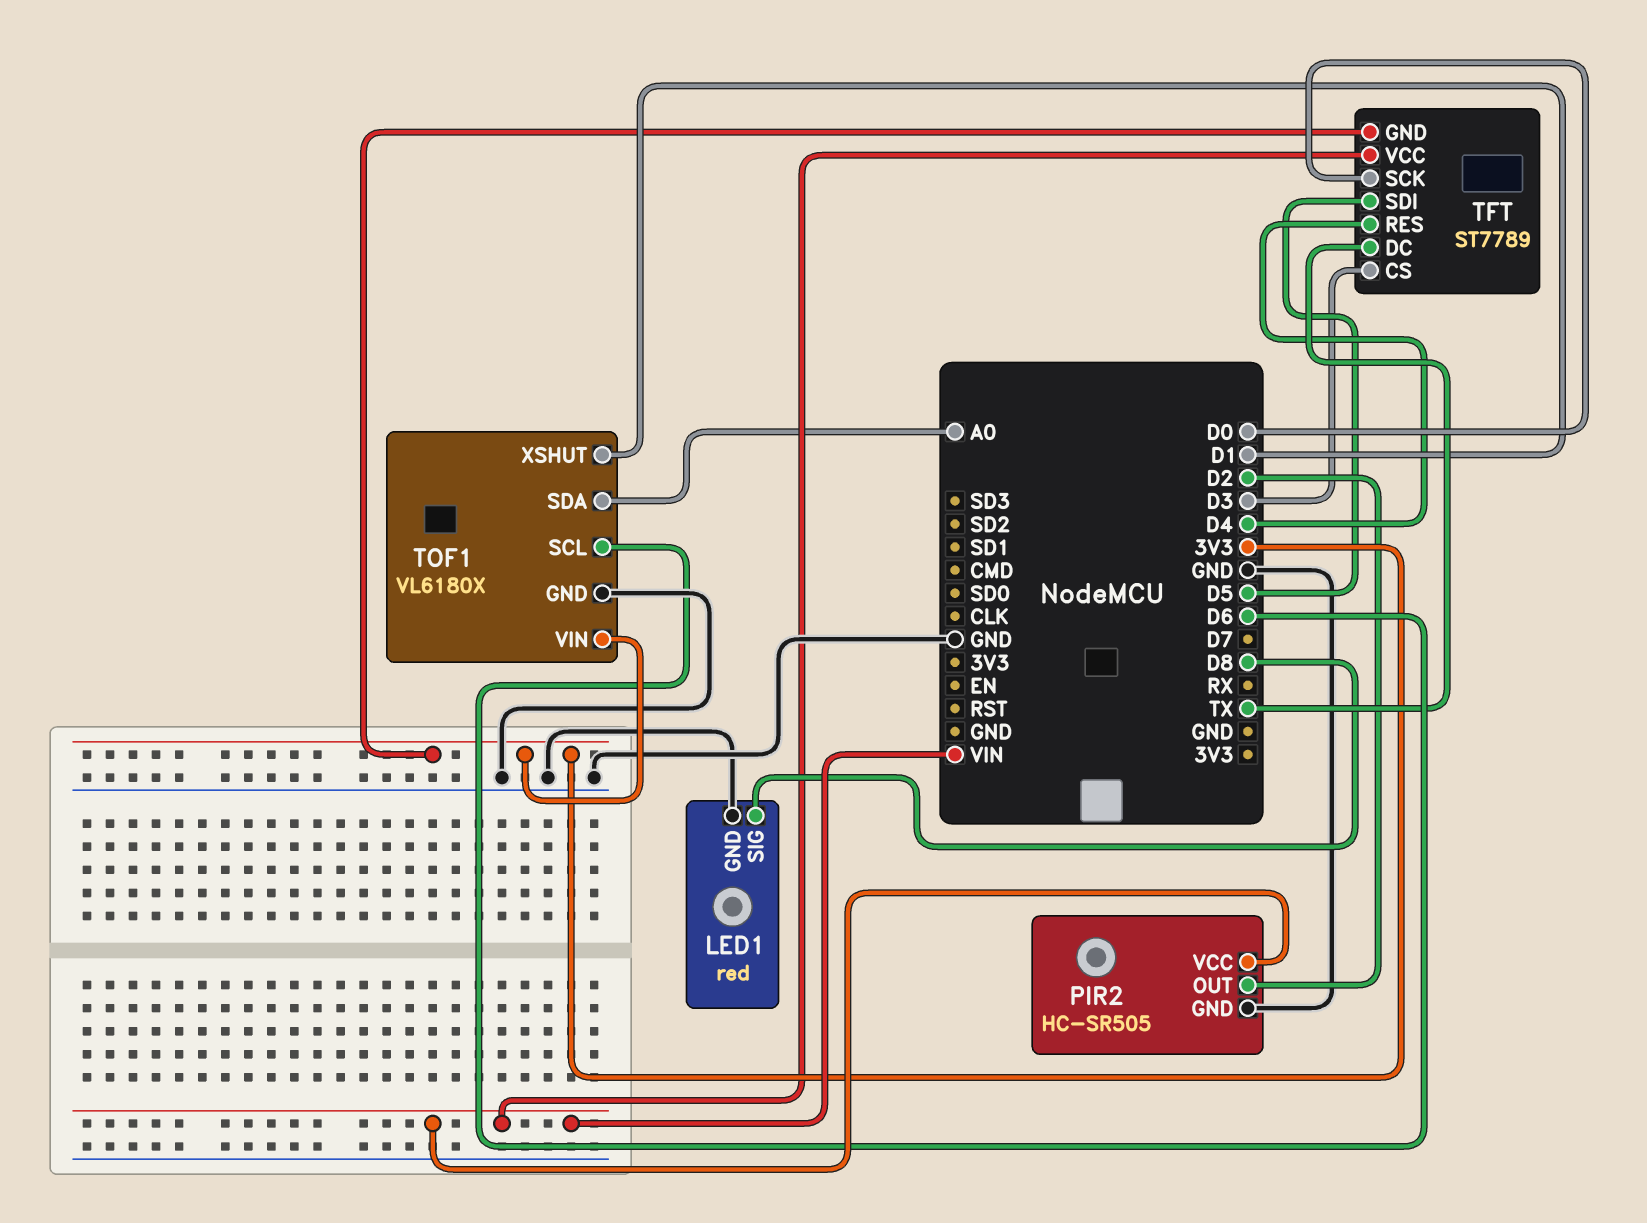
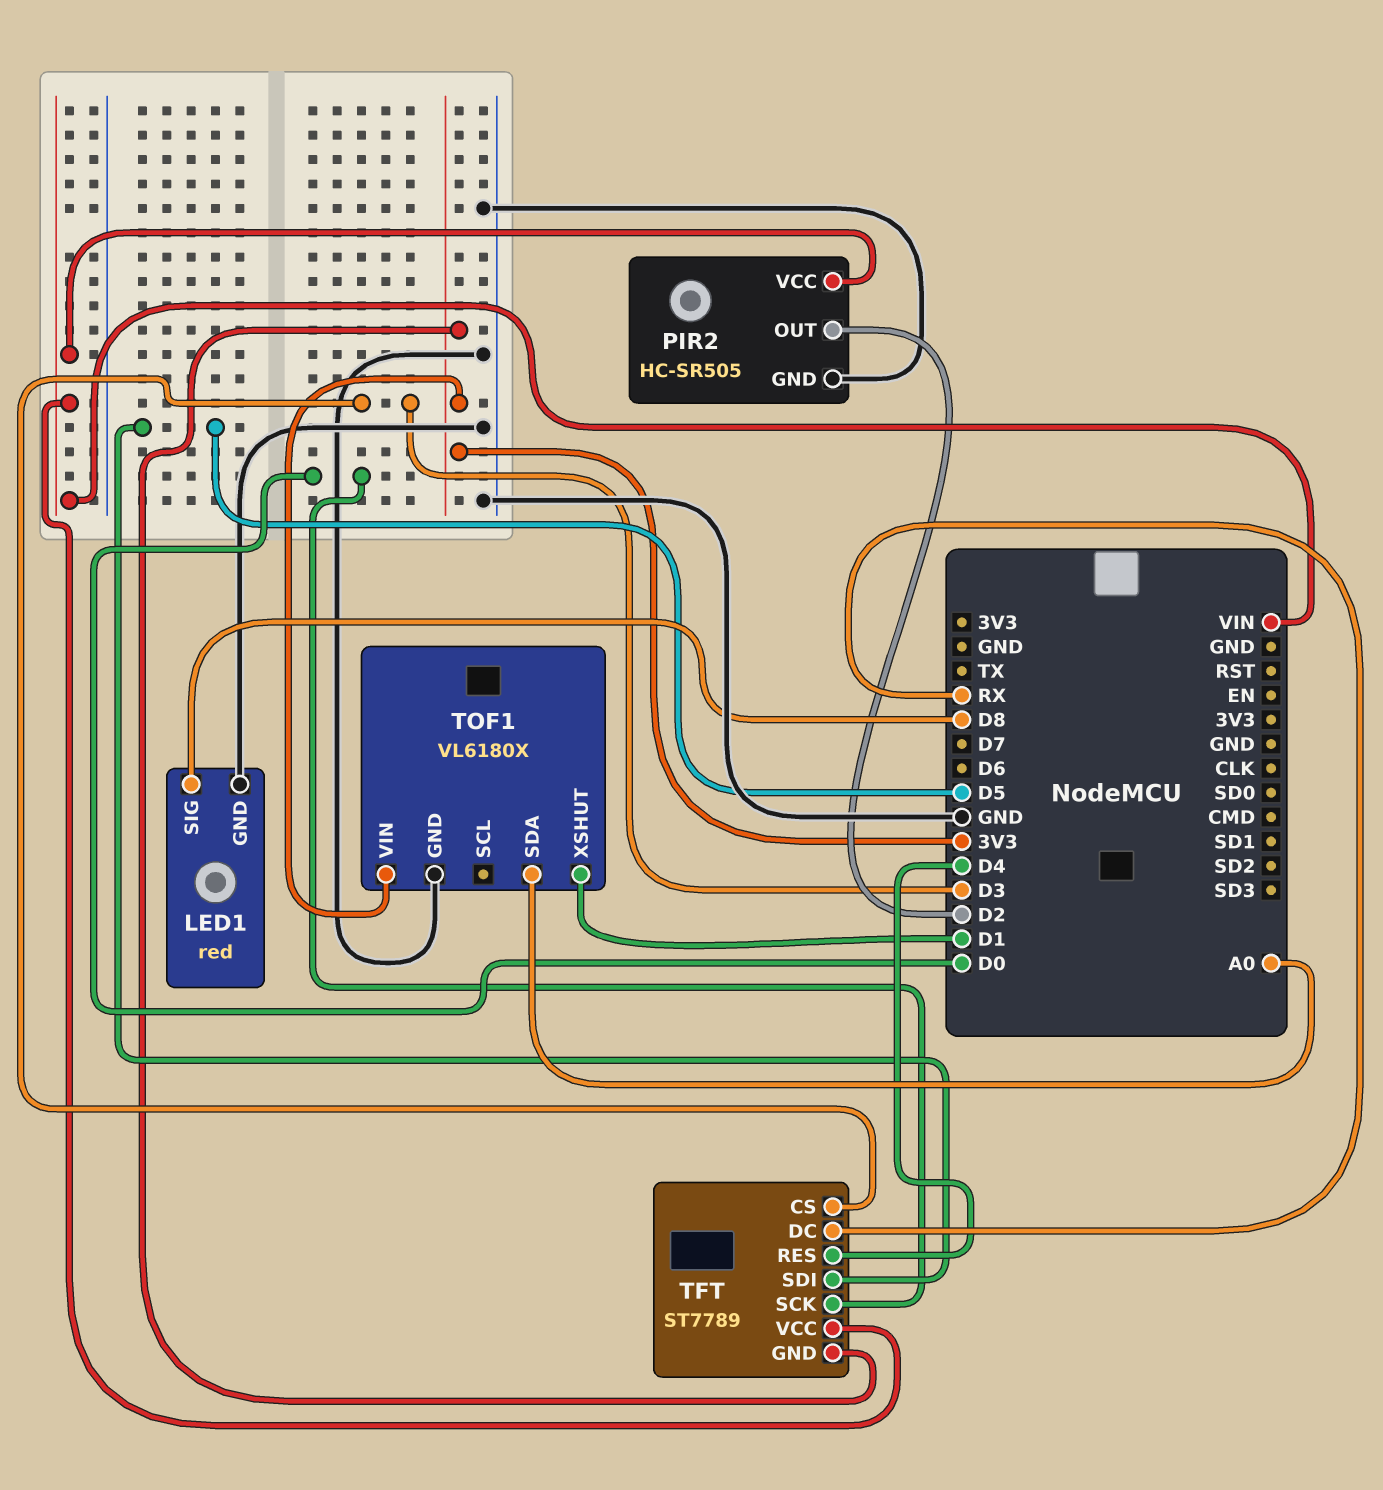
TFT pin DC: TX -> RX
TOF1 pin SCL: D6 -> none

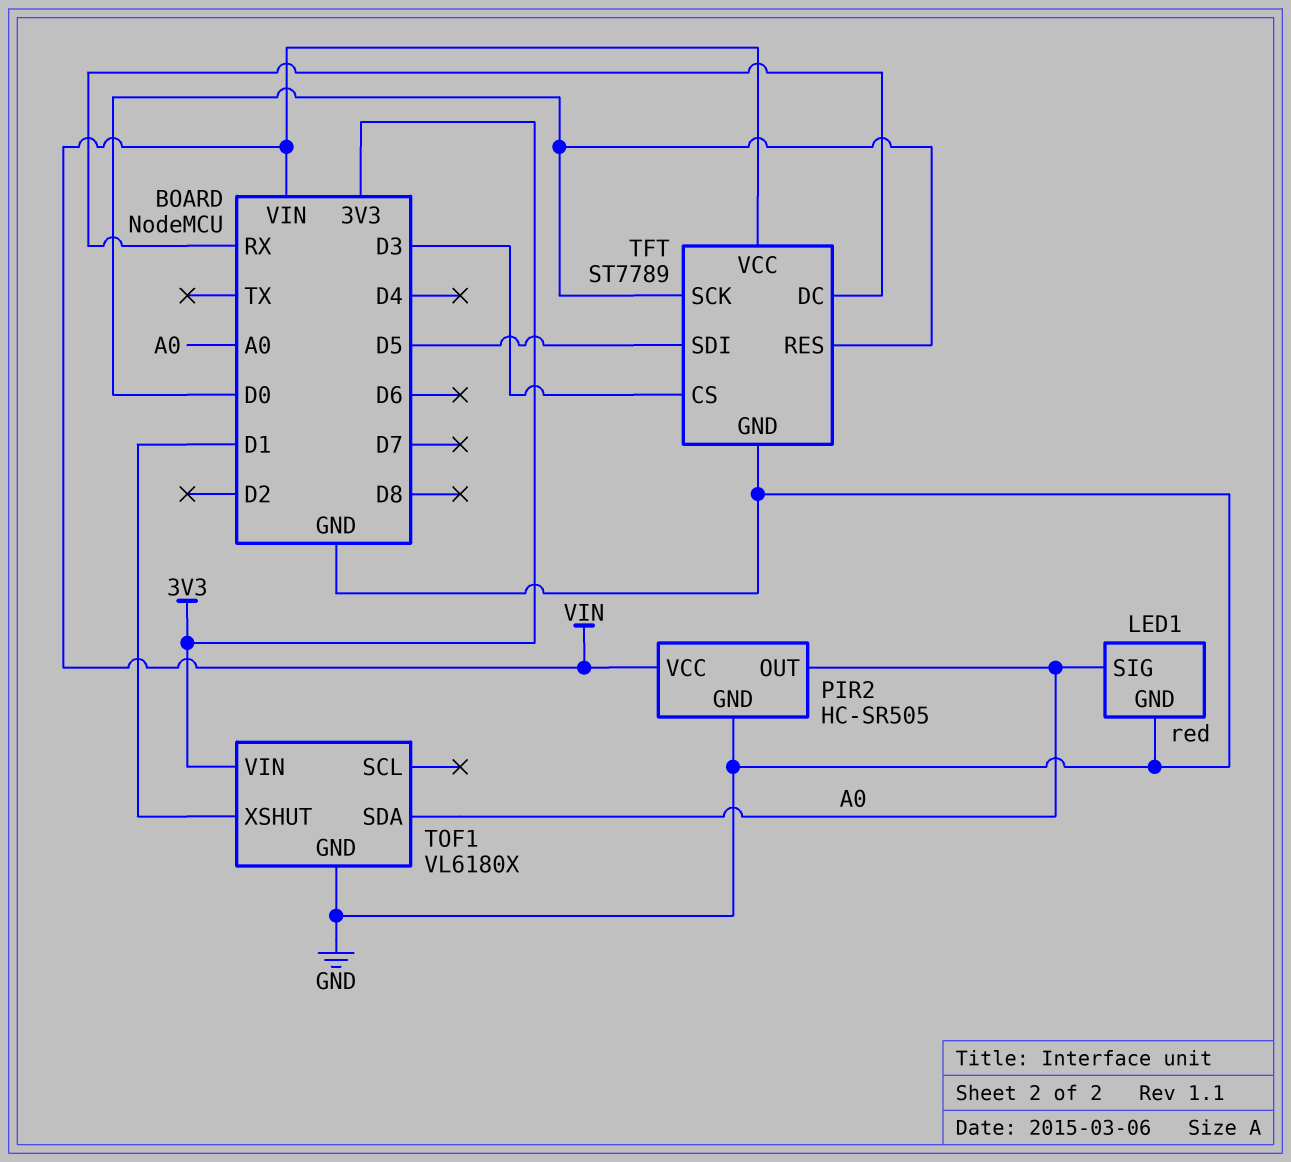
LED1 pin SIG: D8 -> A0
PIR2 pin OUT: D2 -> A0
TFT pin GND: 3V3 -> GND
TFT pin RES: D4 -> D0

